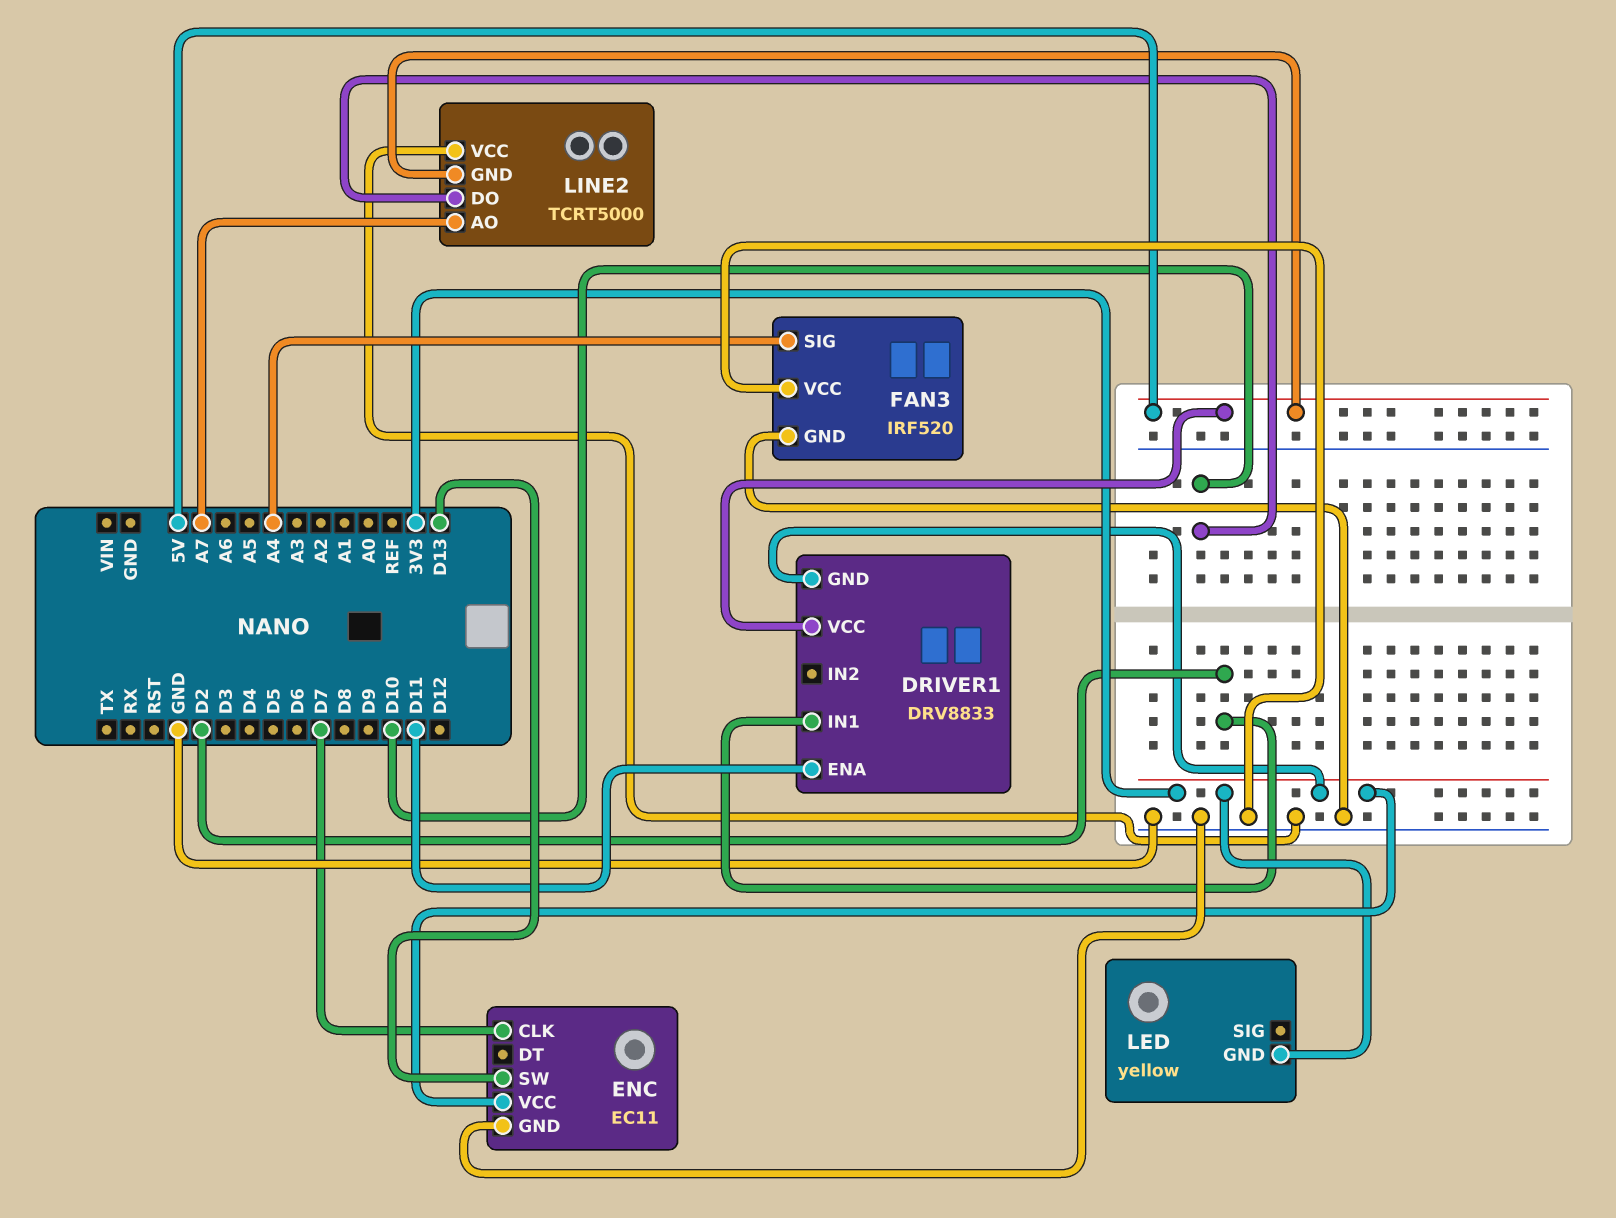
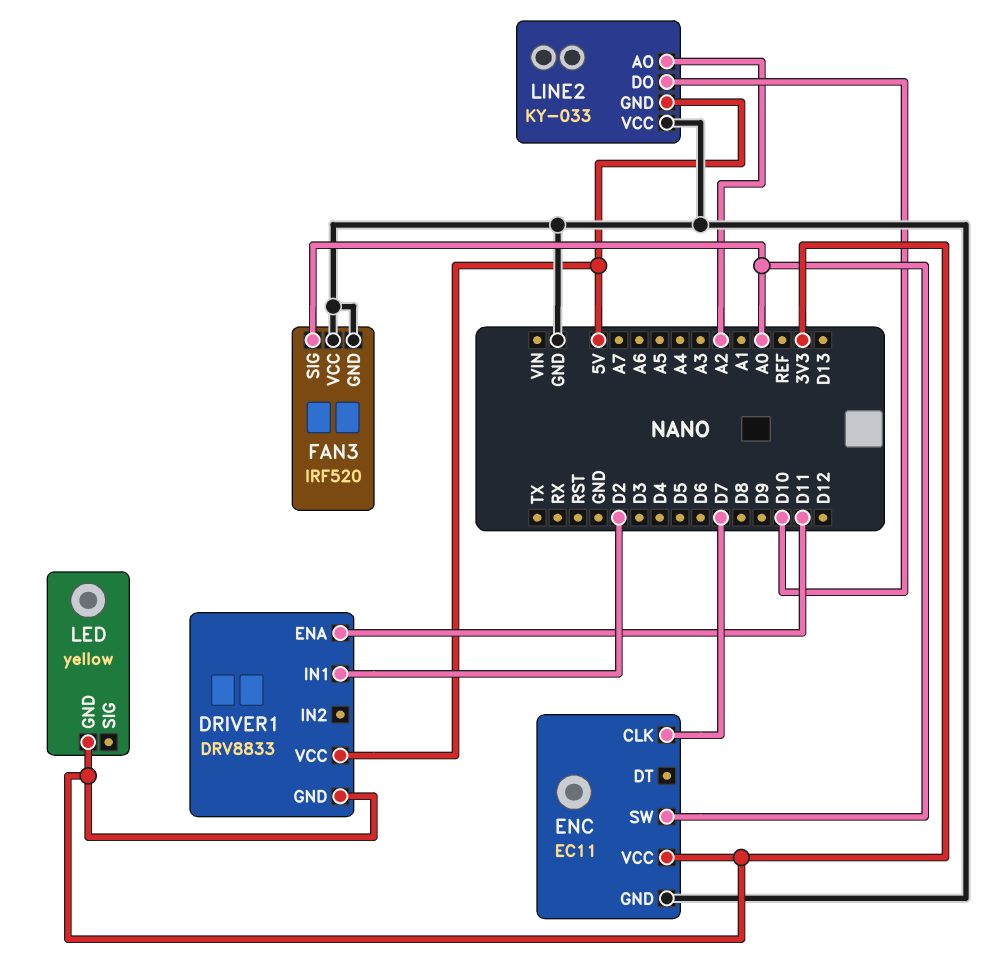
ENC pin SW: D13 -> A0
FAN3 pin SIG: A4 -> A0
LINE2: TCRT5000 -> KY-033
LINE2 pin AO: A7 -> A2

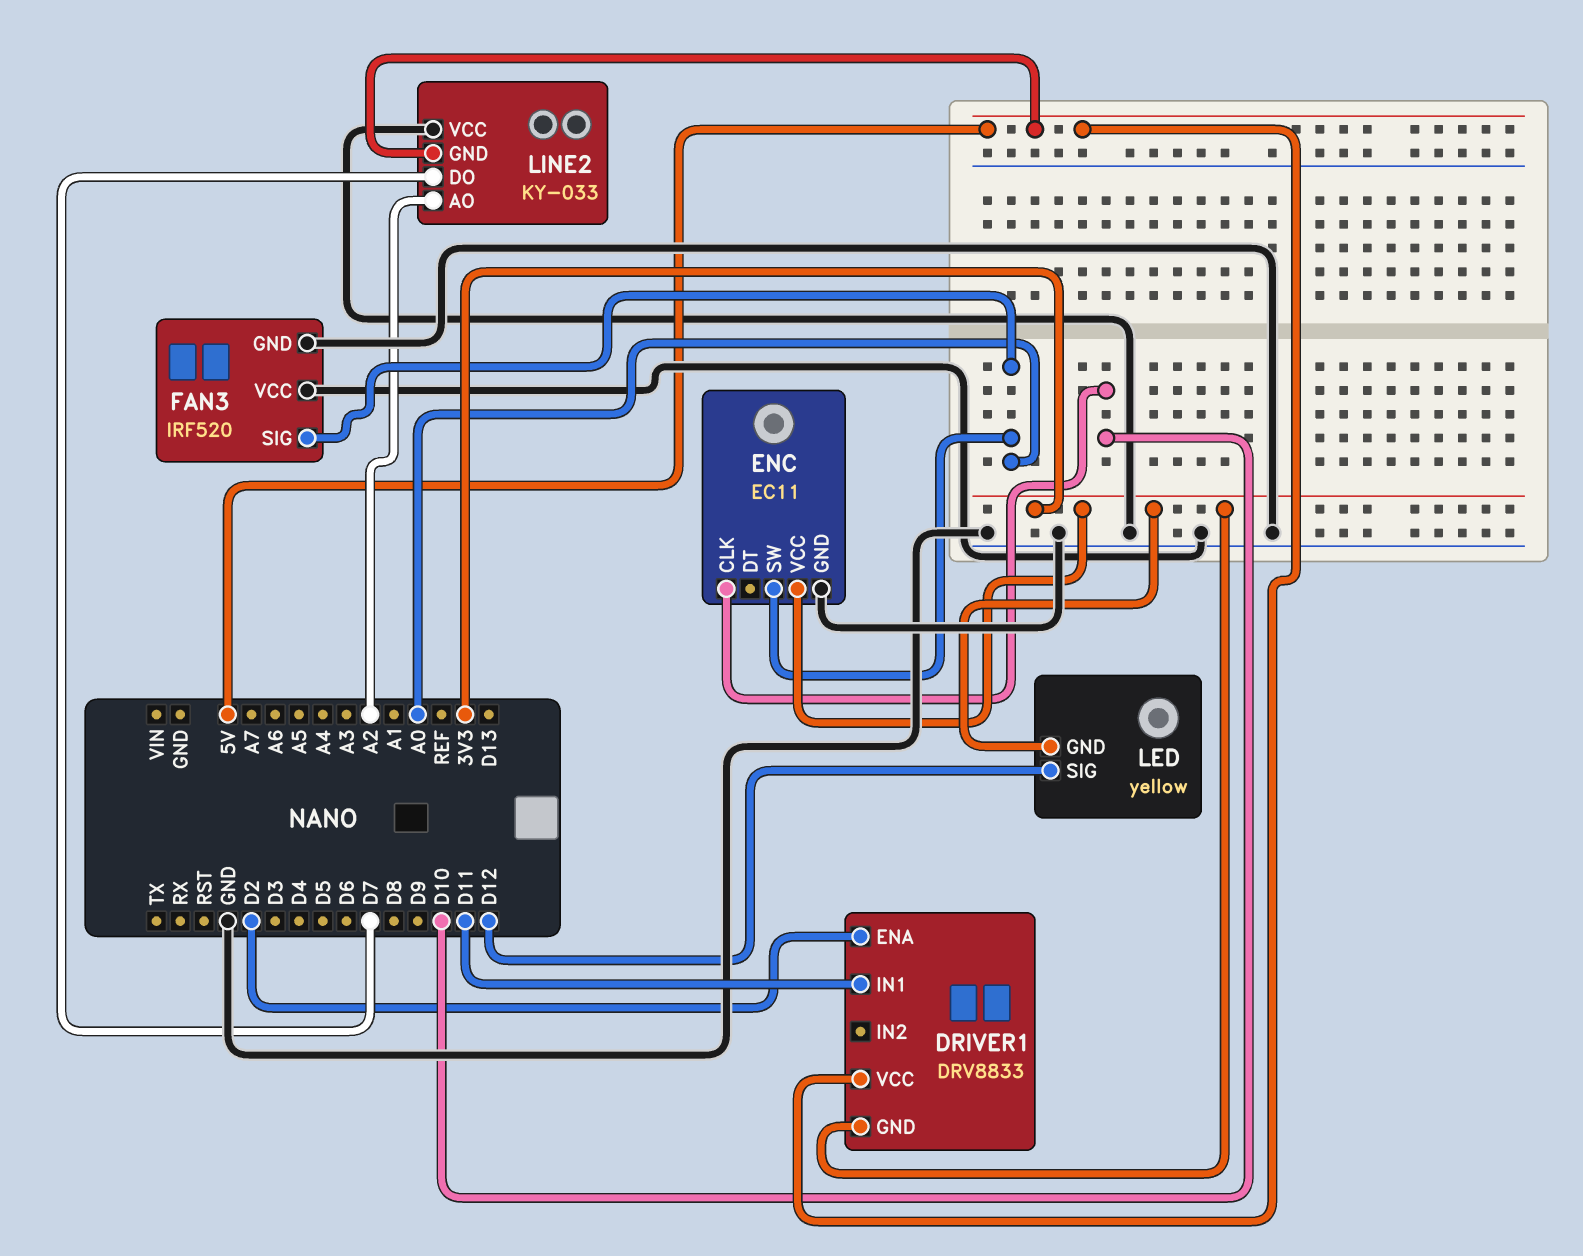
DRIVER1 pin ENA: D11 -> D2
DRIVER1 pin IN1: D2 -> D11
ENC pin CLK: D7 -> D10
LED pin SIG: none -> D12
LINE2 pin DO: D10 -> D7

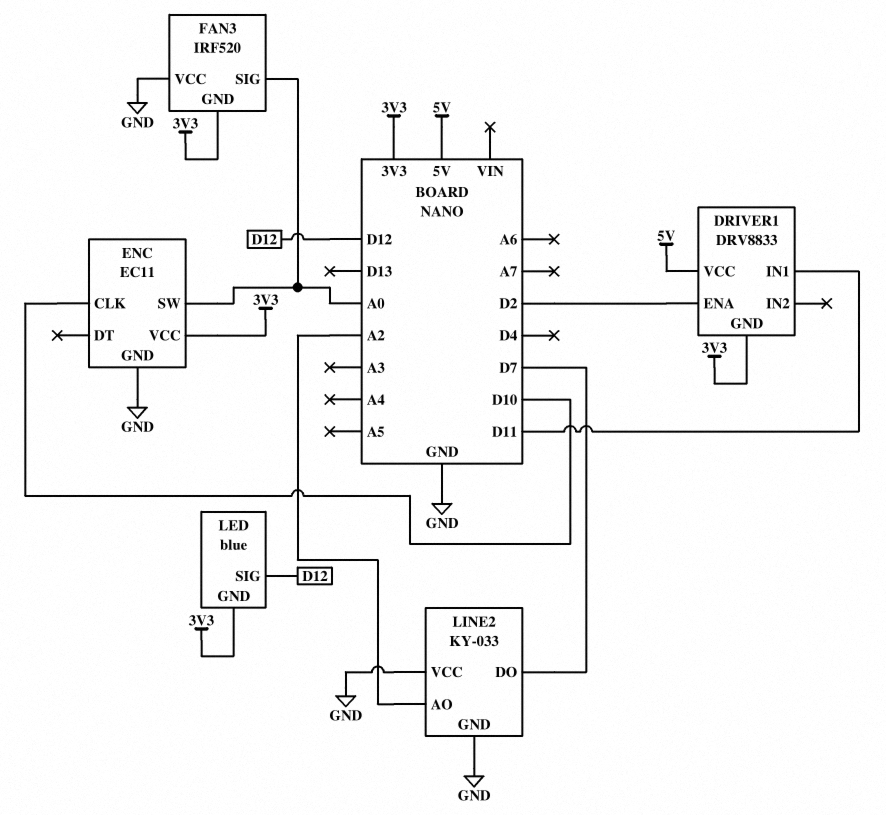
FAN3 pin GND: GND -> 3V3
LED: yellow -> blue
LINE2 pin GND: 5V -> GND

